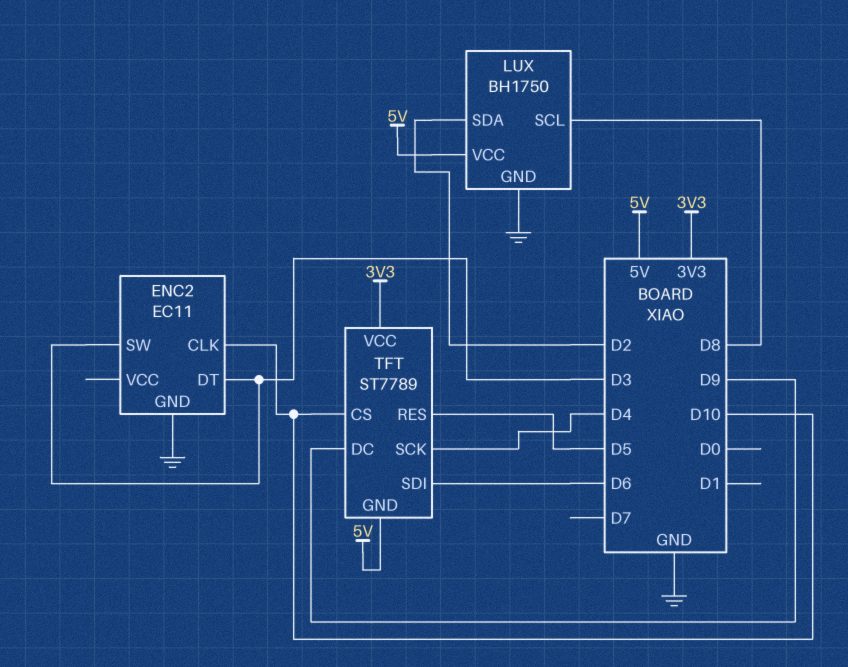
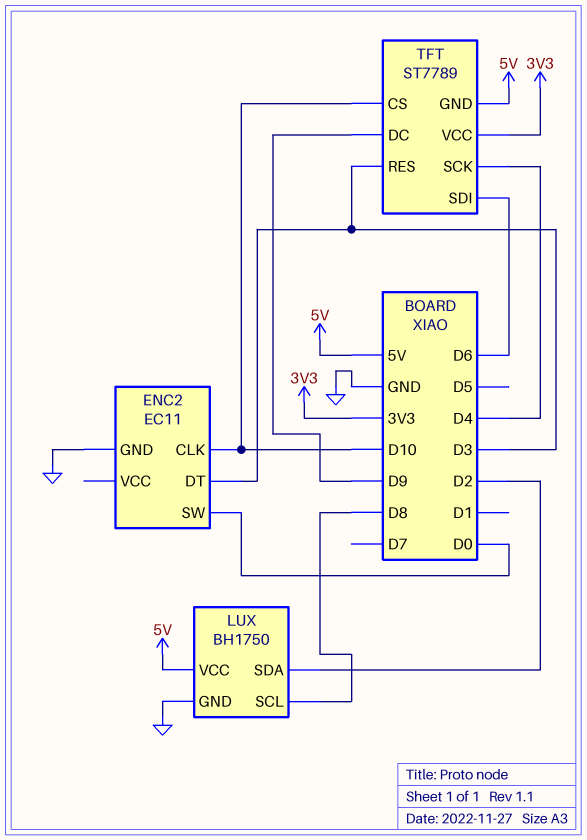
ENC2 pin SW: D3 -> D0
TFT pin RES: D5 -> D3

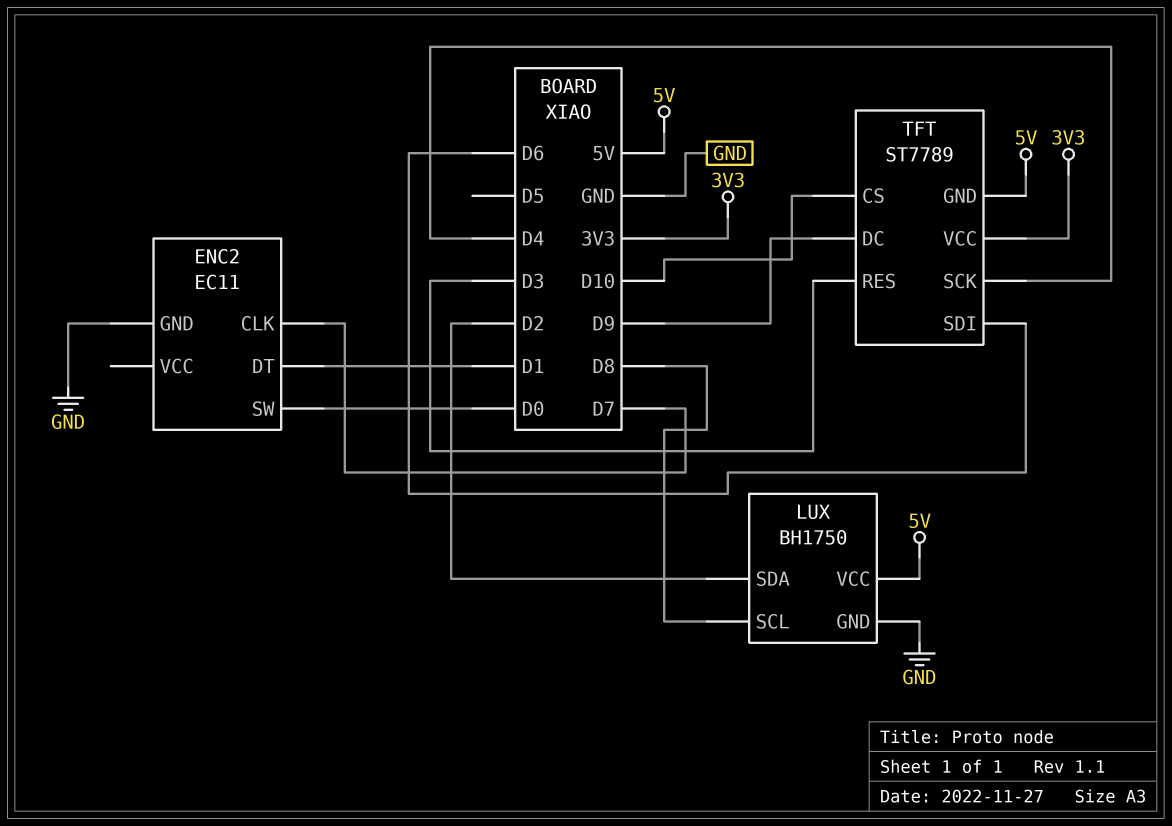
ENC2 pin CLK: D10 -> D7
ENC2 pin DT: D3 -> D1

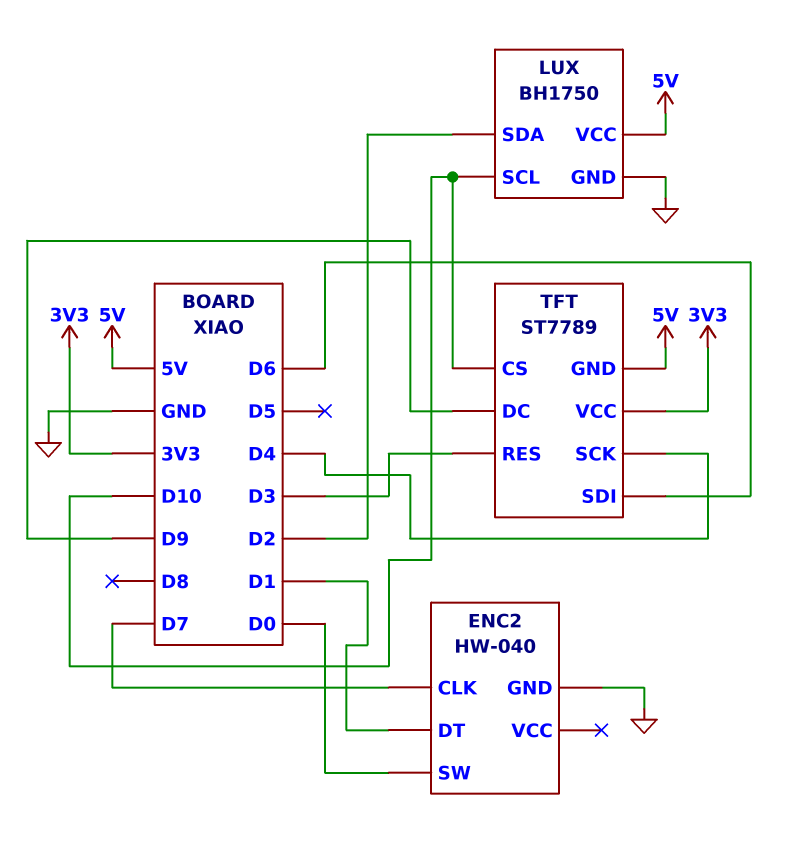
ENC2: EC11 -> HW-040
LUX pin SCL: D8 -> D10

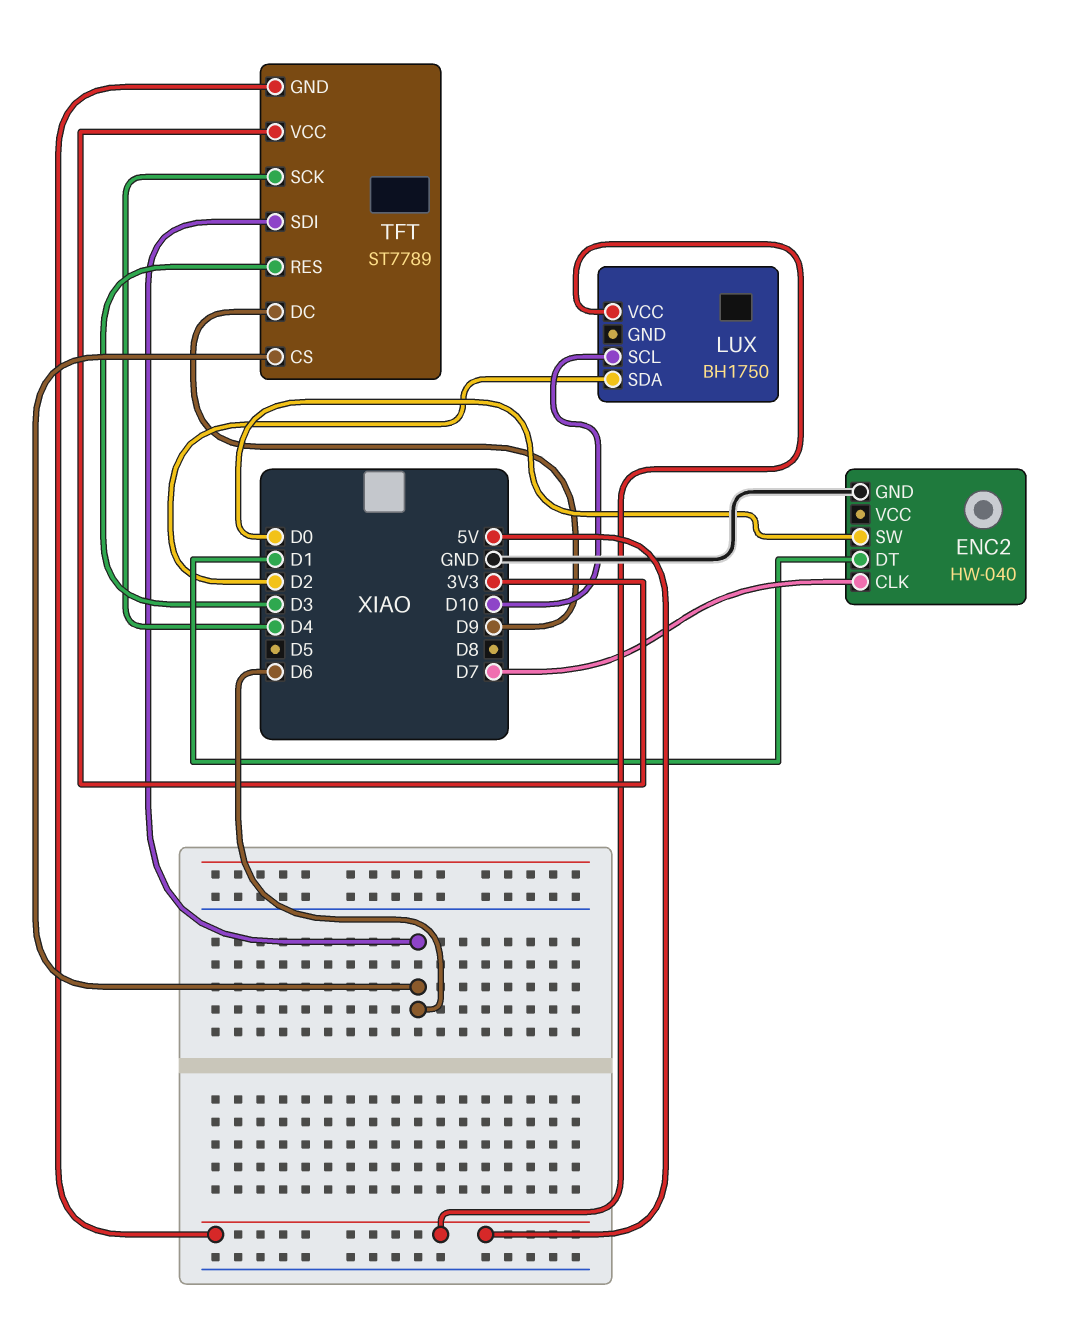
LUX pin GND: GND -> none
TFT pin CS: D10 -> D6

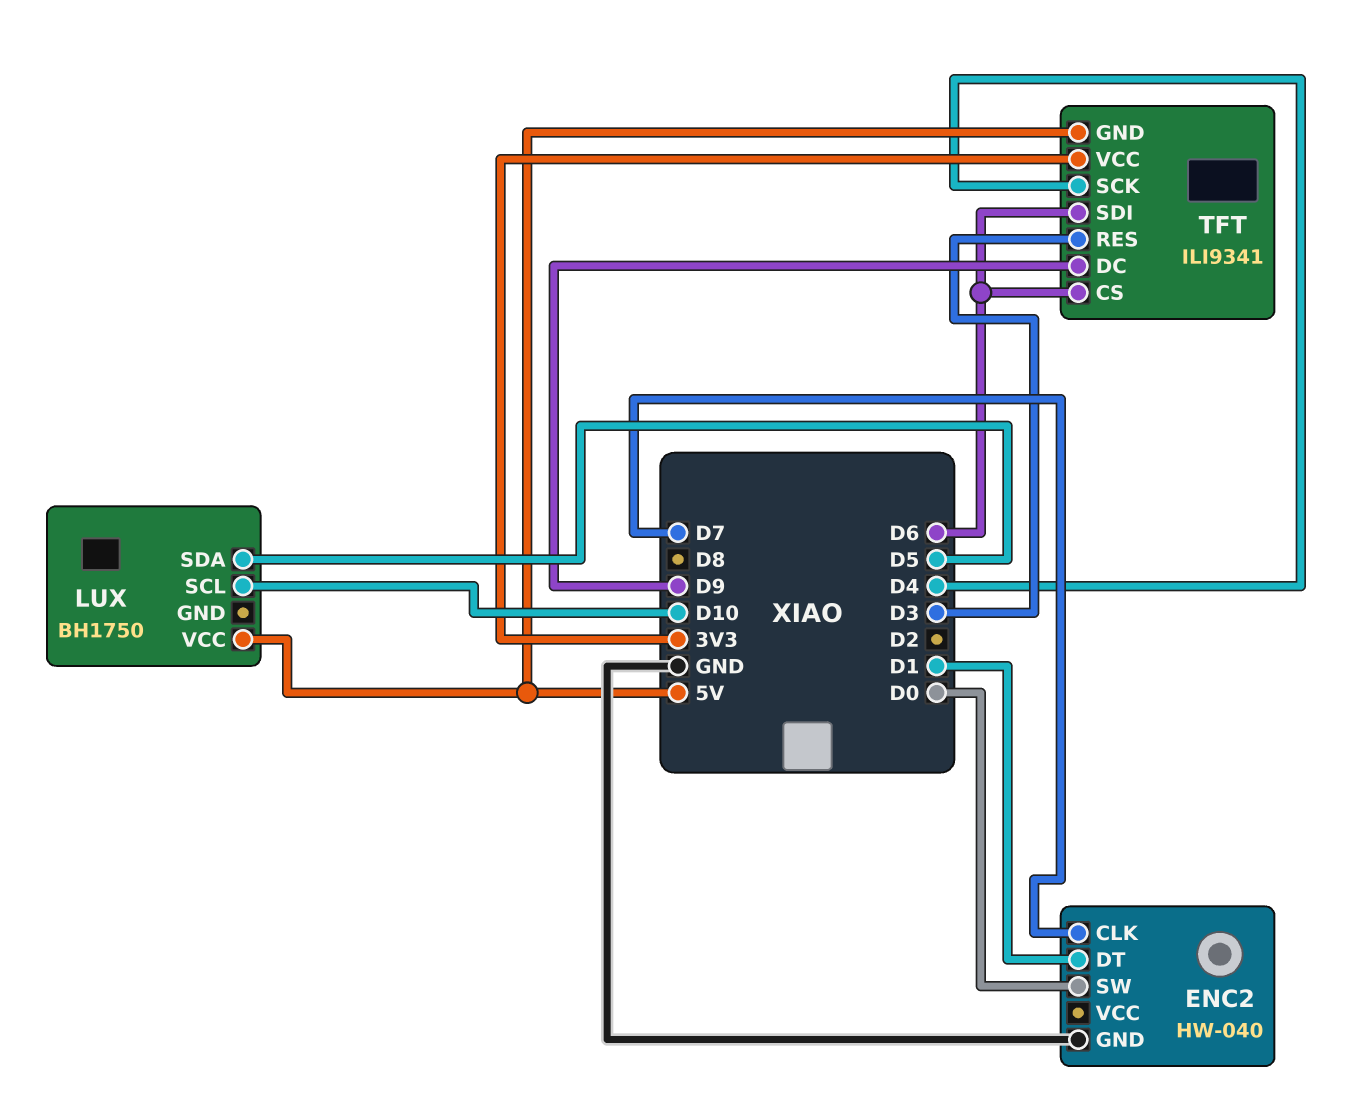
LUX pin SDA: D2 -> D5
TFT: ST7789 -> ILI9341

